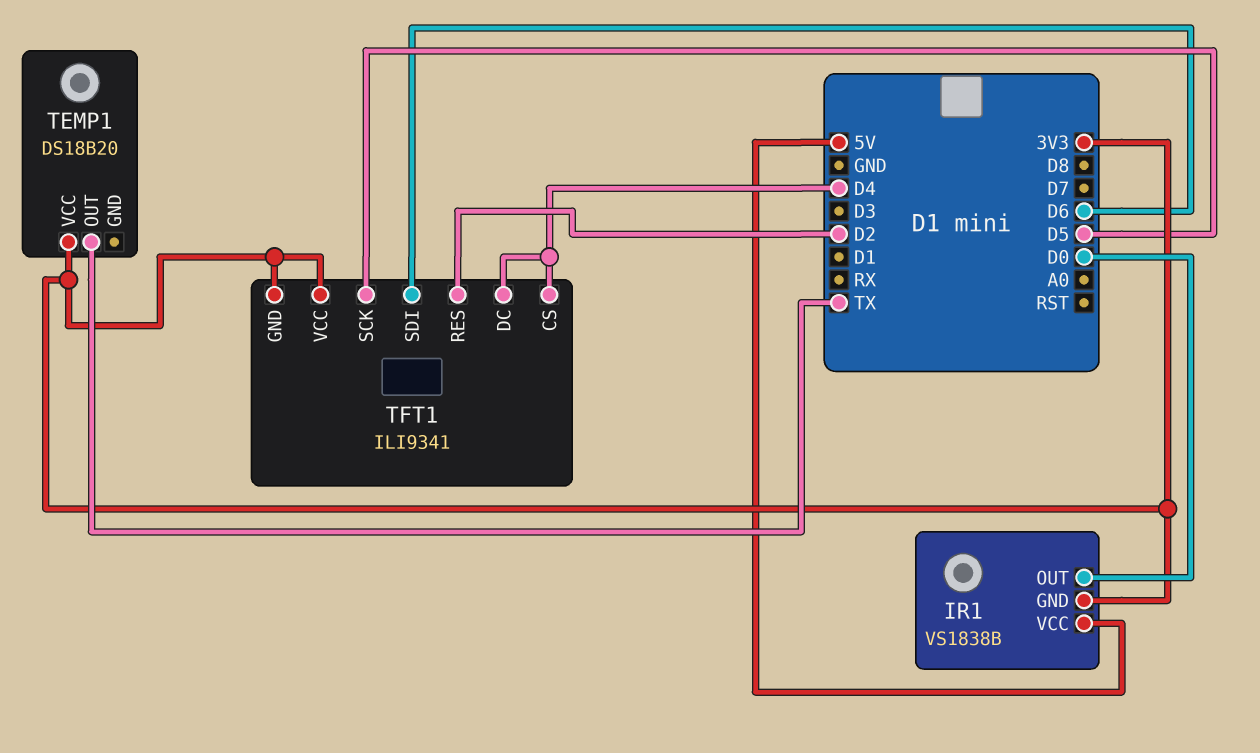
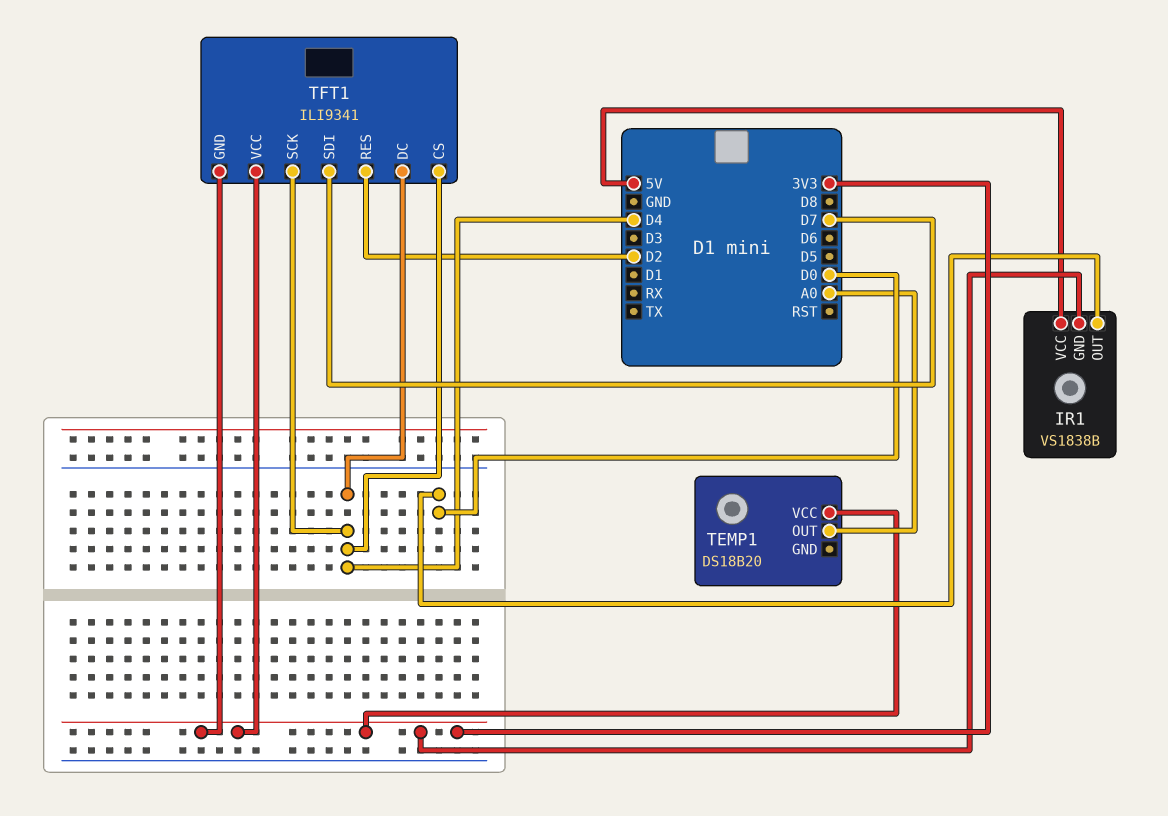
TEMP1 pin OUT: TX -> A0
TFT1 pin SCK: D5 -> D4
TFT1 pin SDI: D6 -> D7

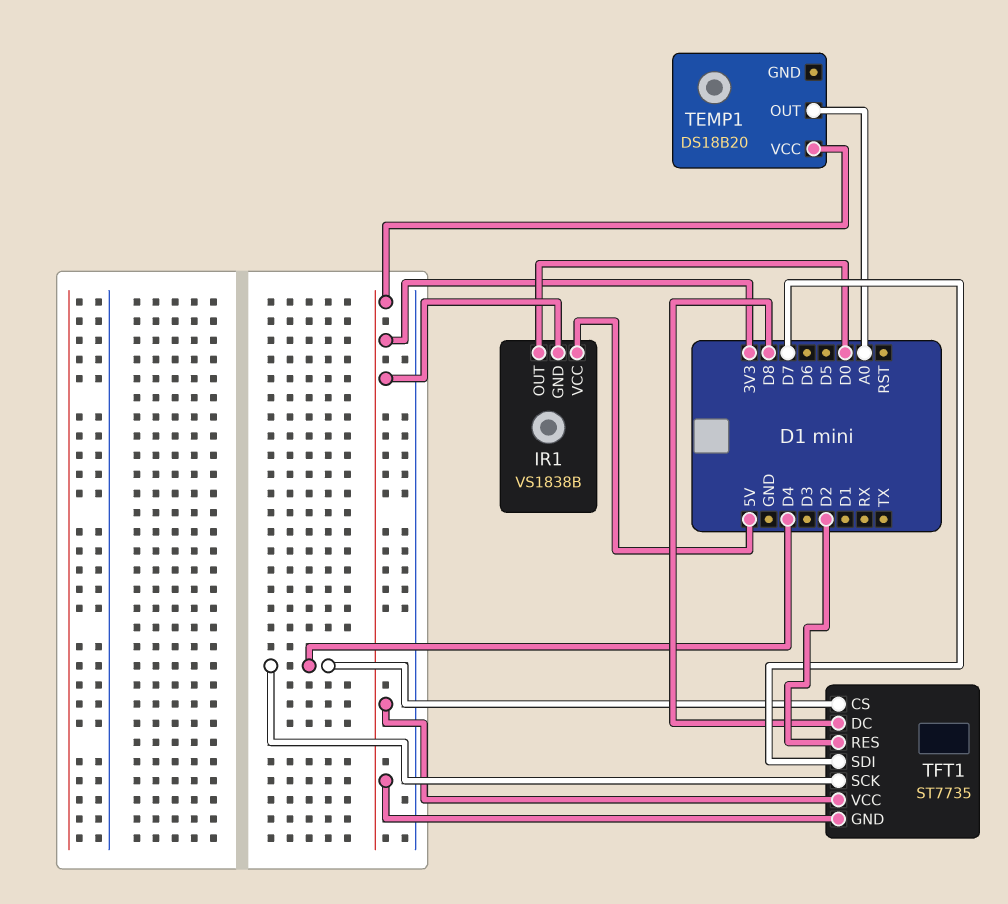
TFT1: ILI9341 -> ST7735
TFT1 pin DC: D4 -> D8

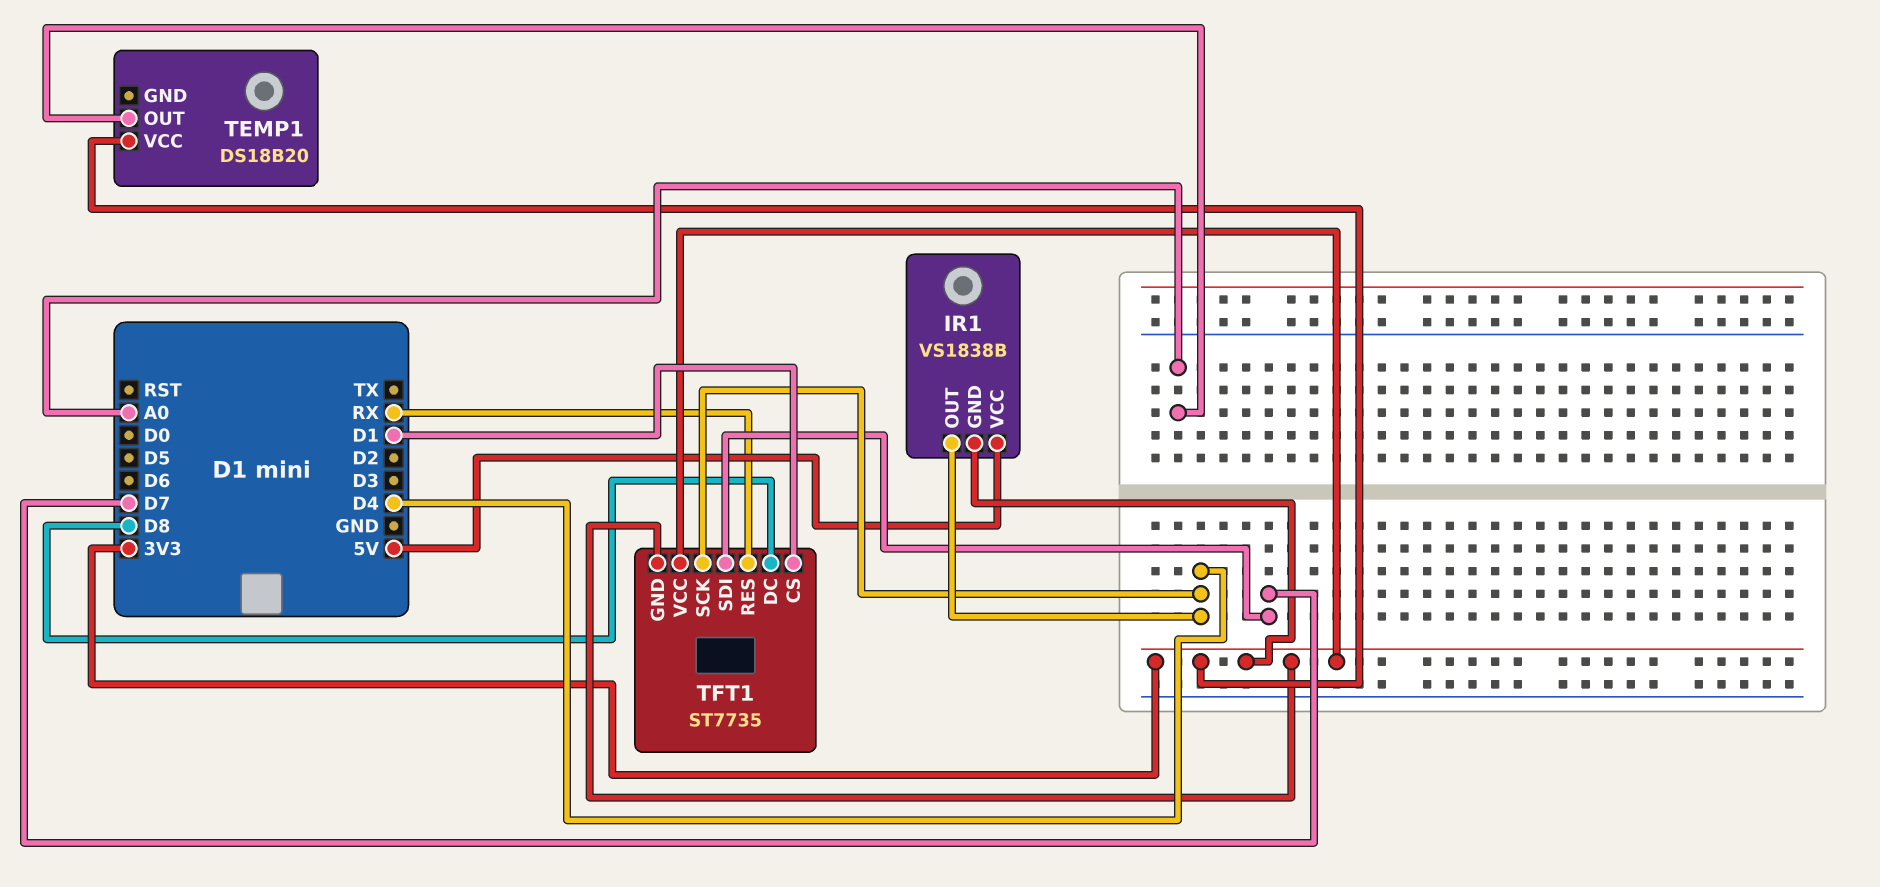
IR1 pin OUT: D0 -> D4
TFT1 pin CS: D4 -> D1
TFT1 pin RES: D2 -> RX

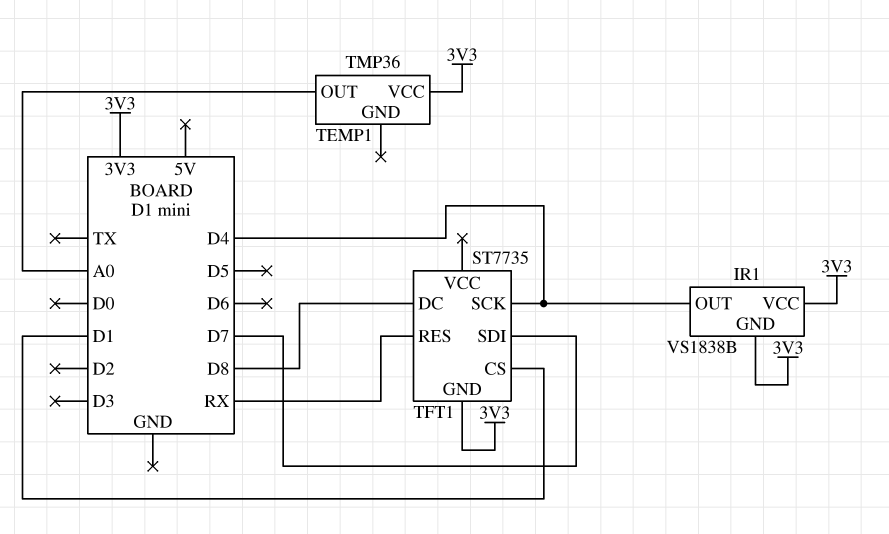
IR1 pin VCC: 5V -> 3V3
TEMP1: DS18B20 -> TMP36
TFT1 pin VCC: 3V3 -> none

